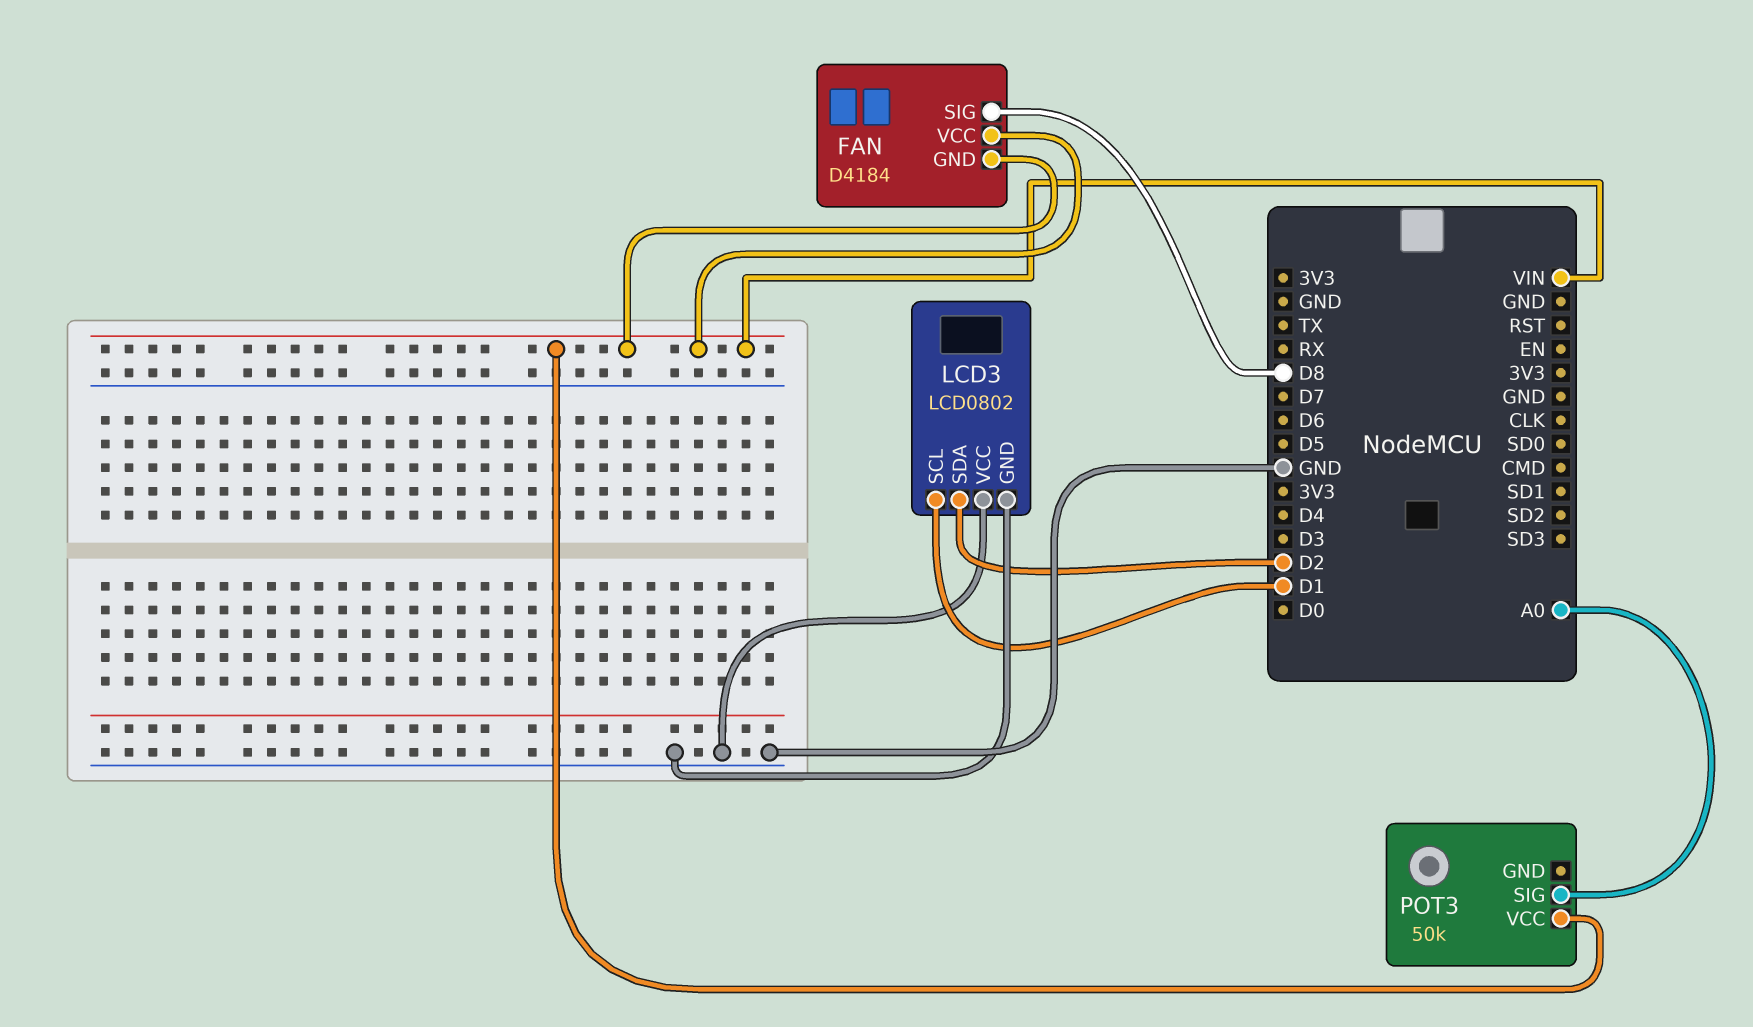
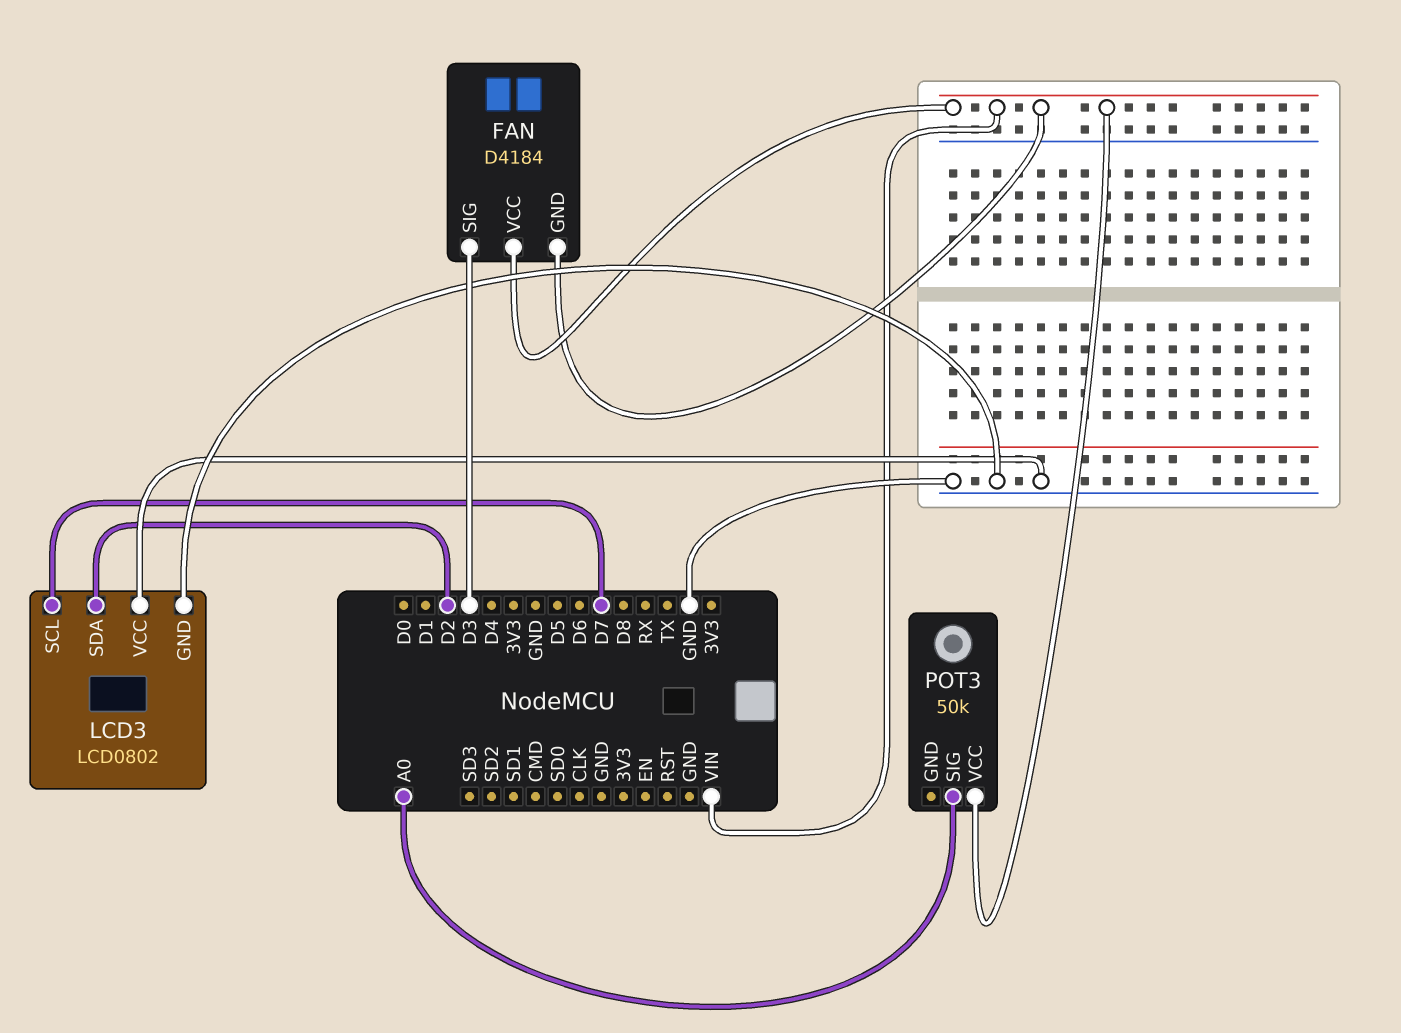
FAN pin SIG: D8 -> D3
LCD3 pin SCL: D1 -> D7

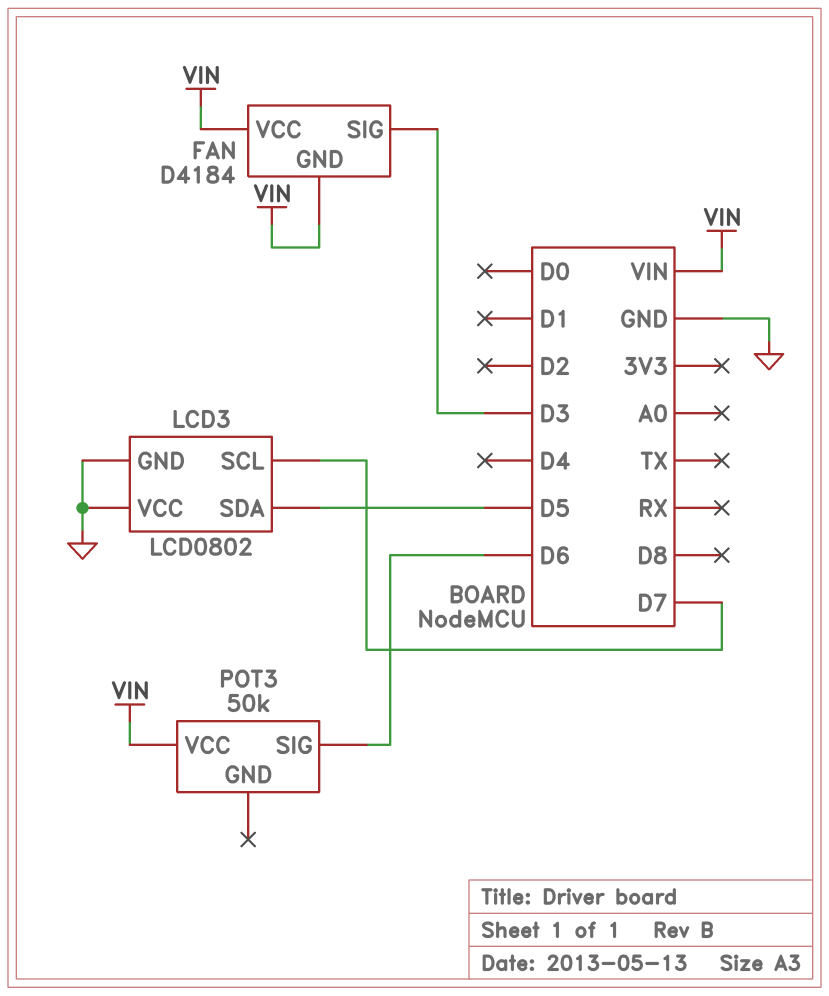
LCD3 pin SDA: D2 -> D5
POT3 pin SIG: A0 -> D6

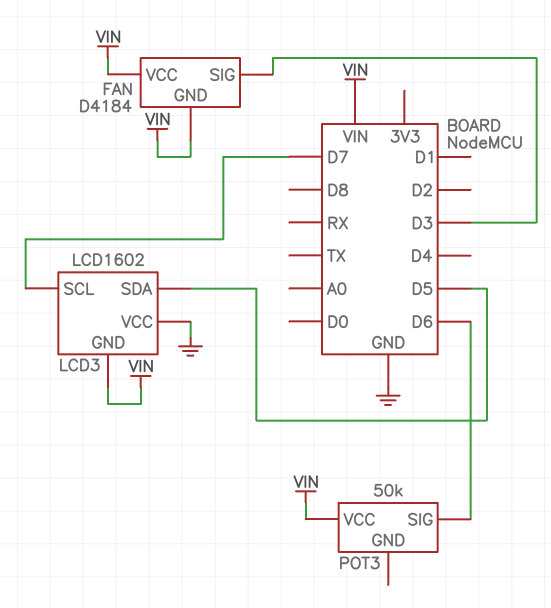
LCD3: LCD0802 -> LCD1602
LCD3 pin GND: GND -> VIN

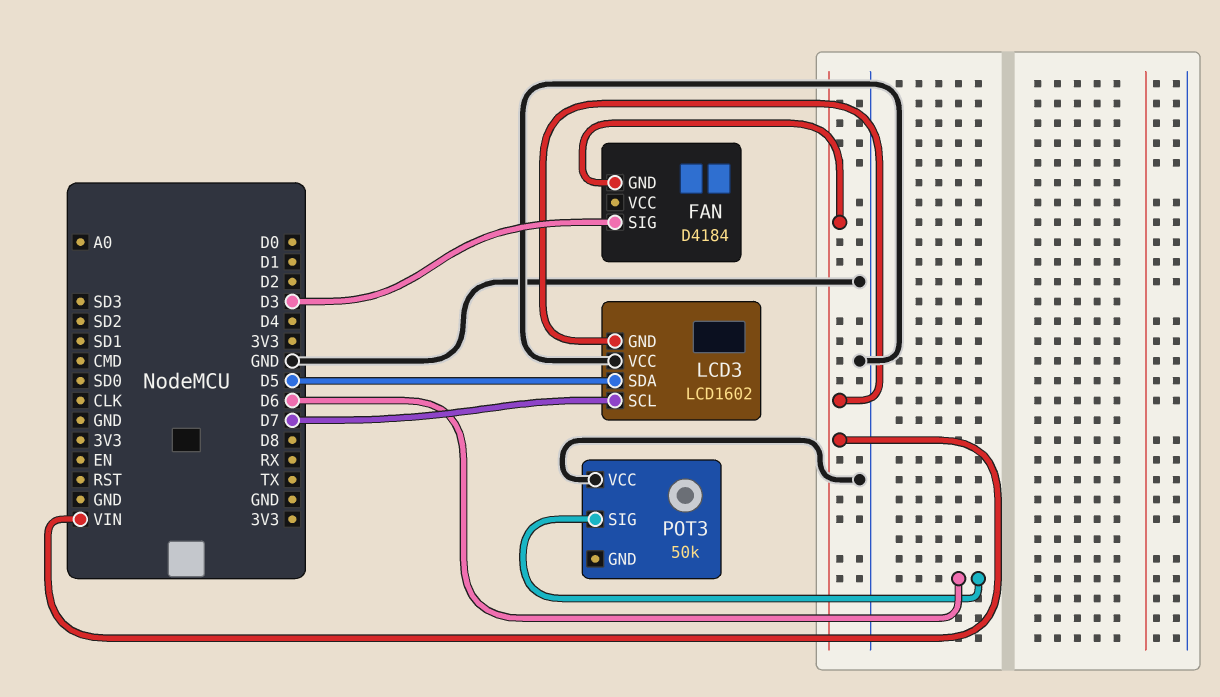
FAN pin VCC: VIN -> none
POT3 pin VCC: VIN -> GND

